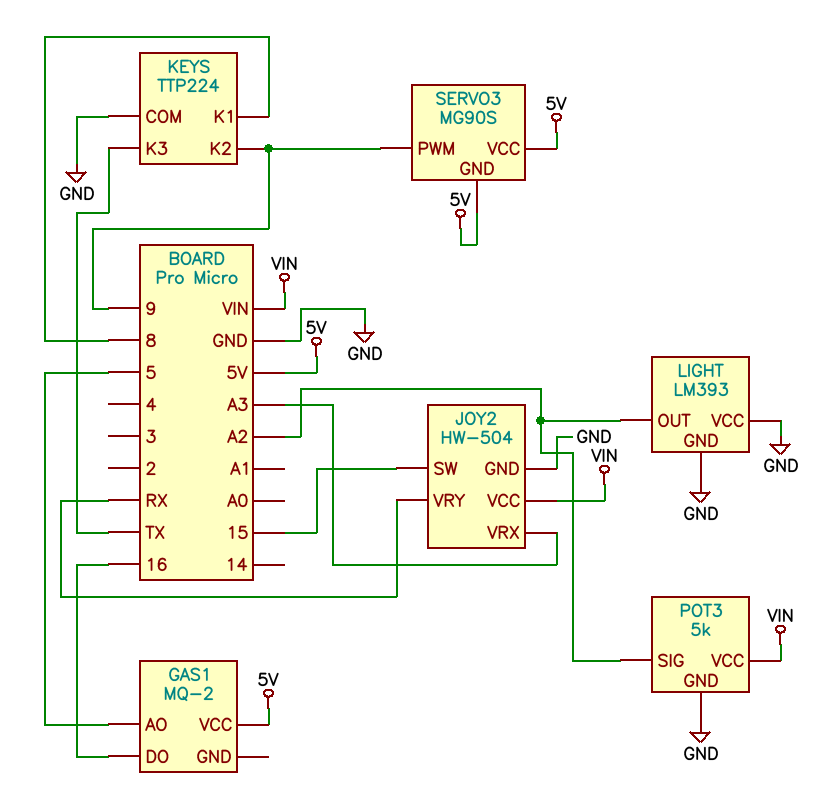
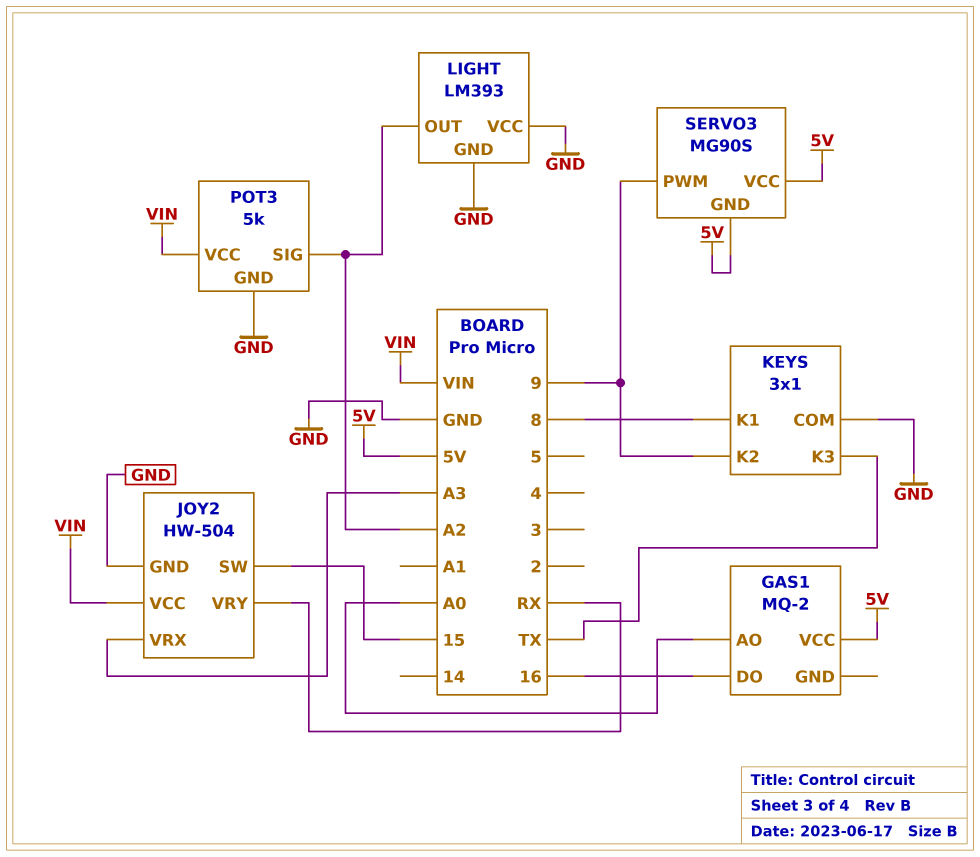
GAS1 pin AO: 5 -> A0
KEYS: TTP224 -> 3x1

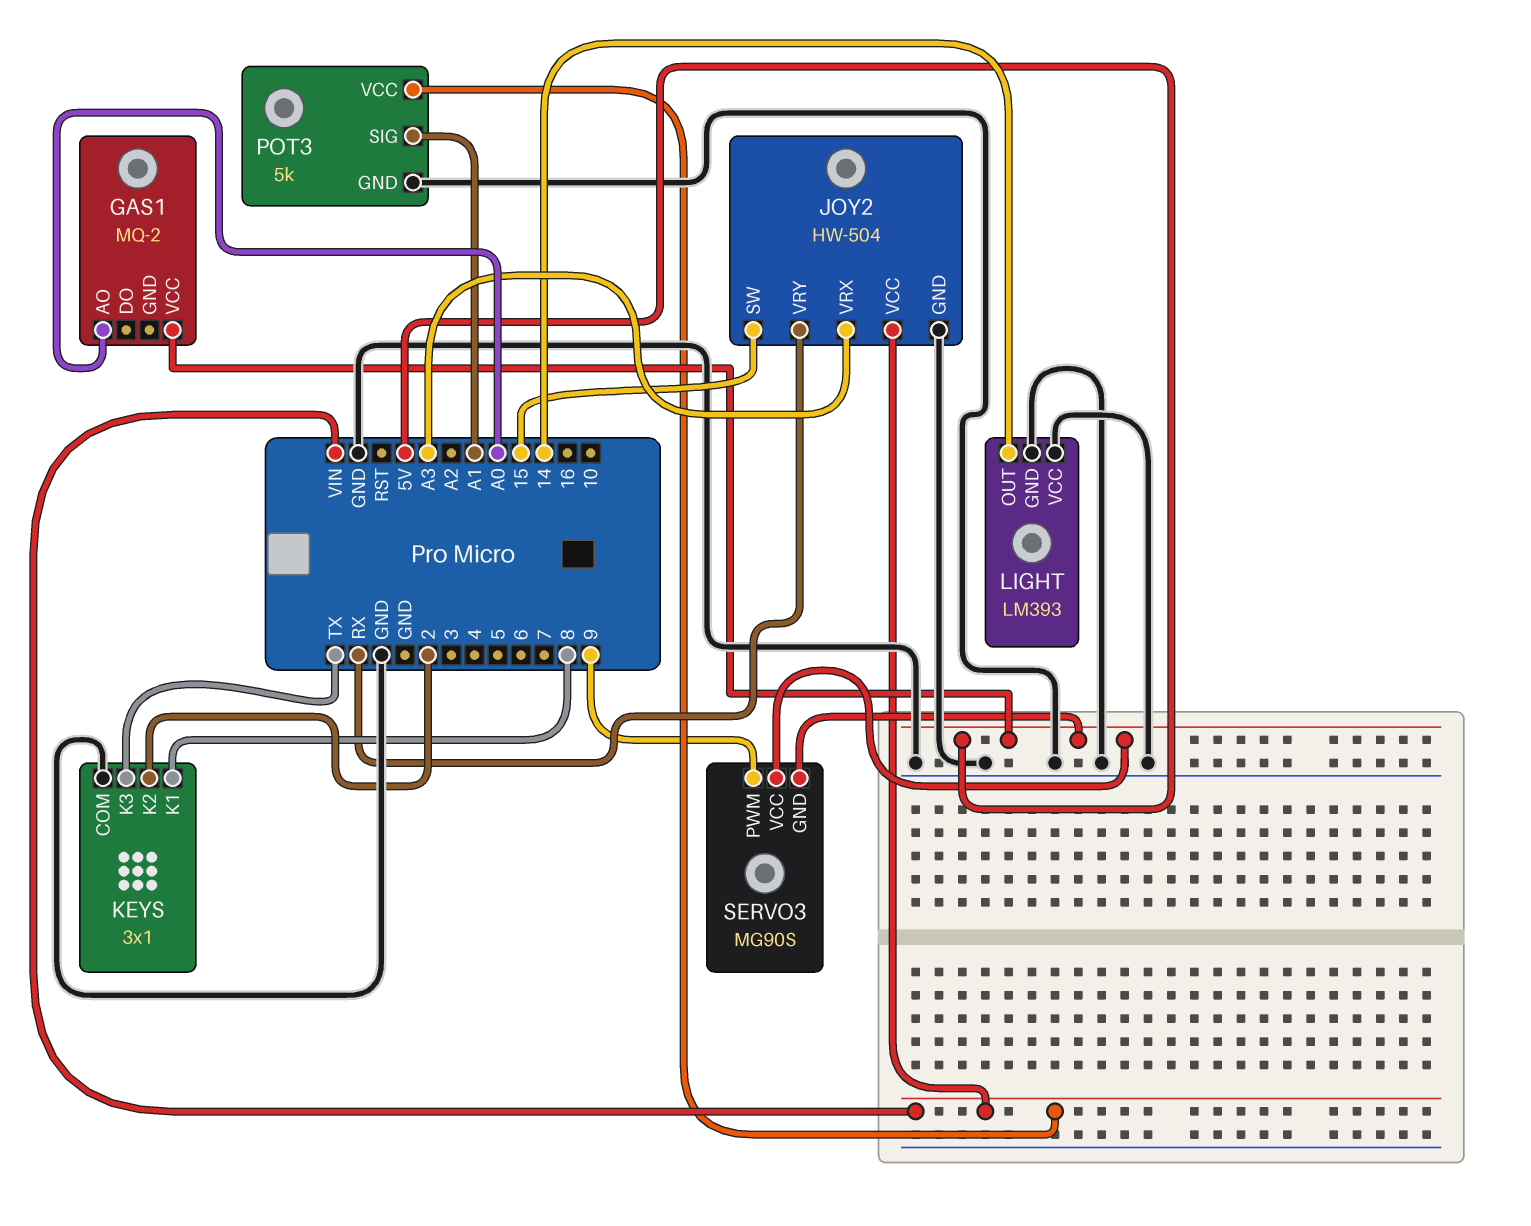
GAS1 pin DO: 16 -> none
KEYS pin K2: 9 -> 2
LIGHT pin OUT: A2 -> 14
POT3 pin SIG: A2 -> A1

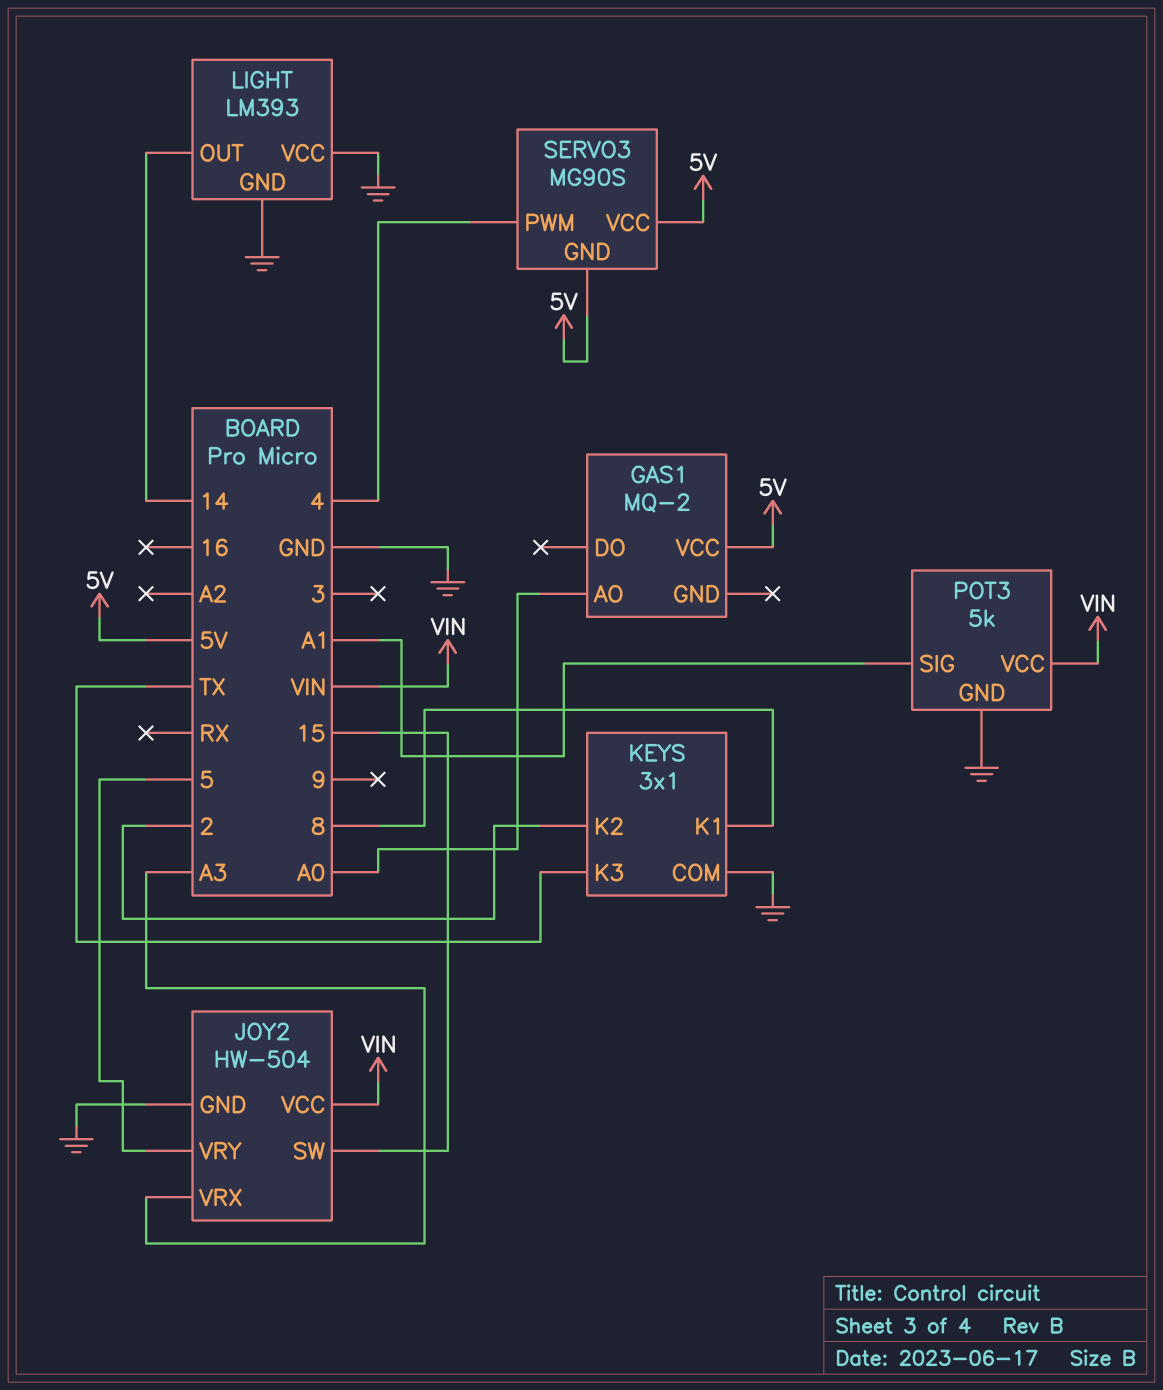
JOY2 pin VRY: RX -> 5
SERVO3 pin PWM: 9 -> 4

